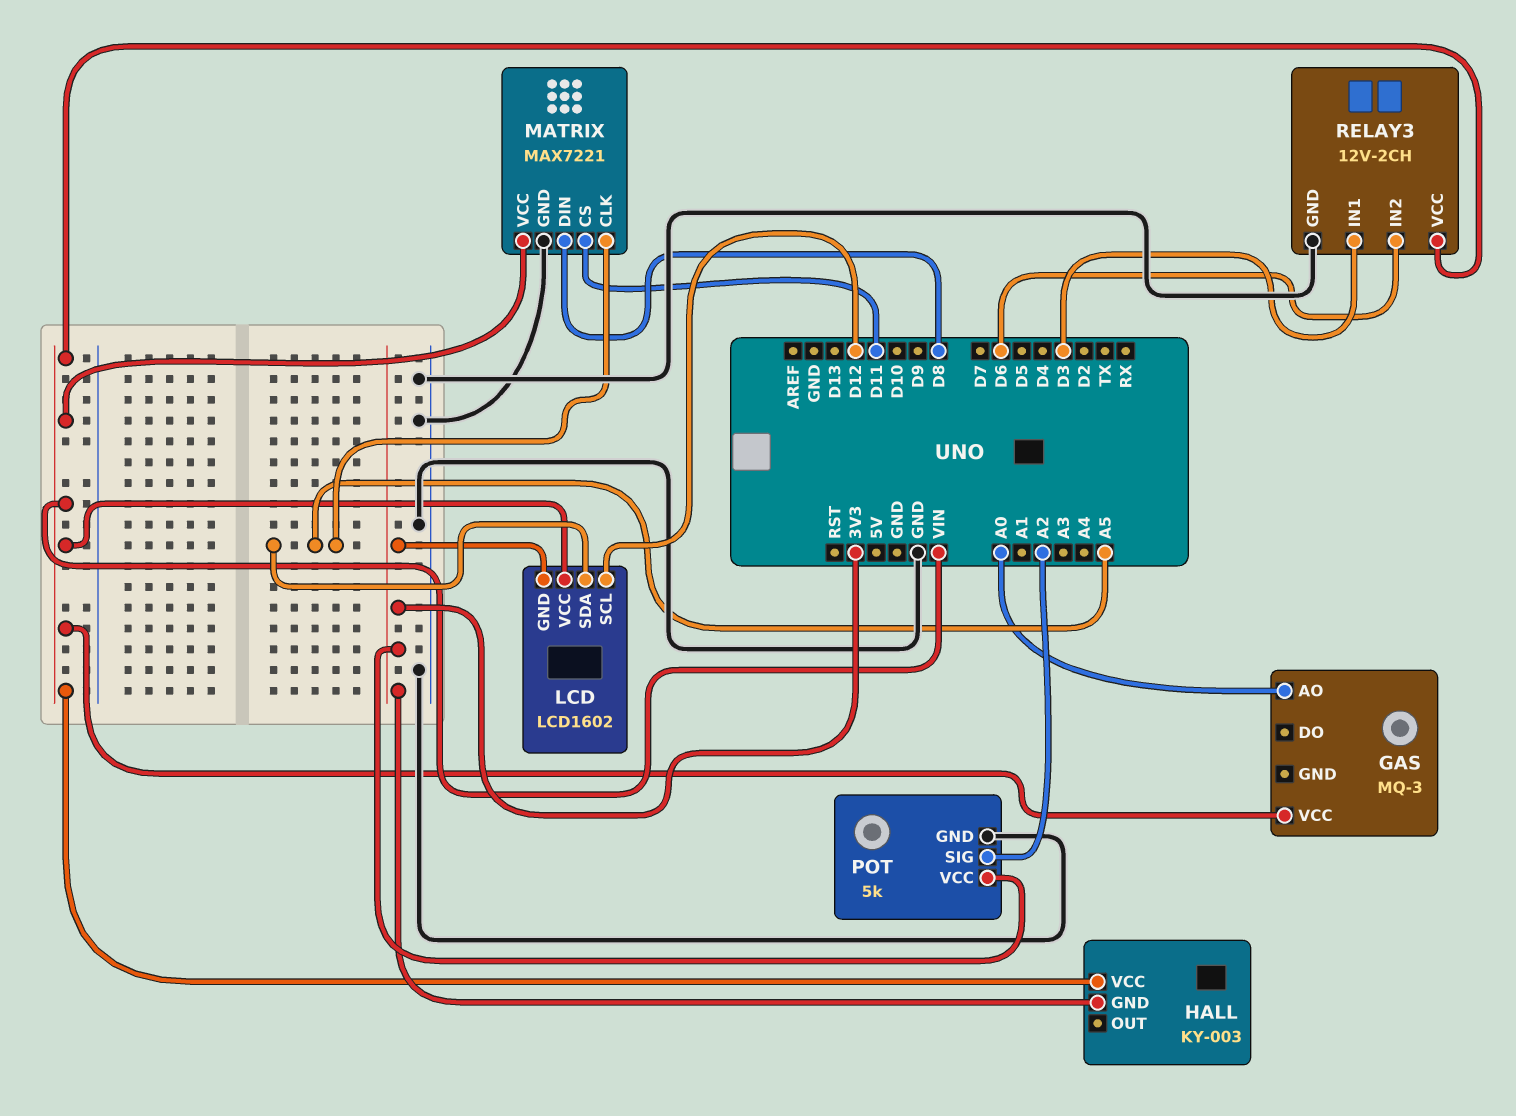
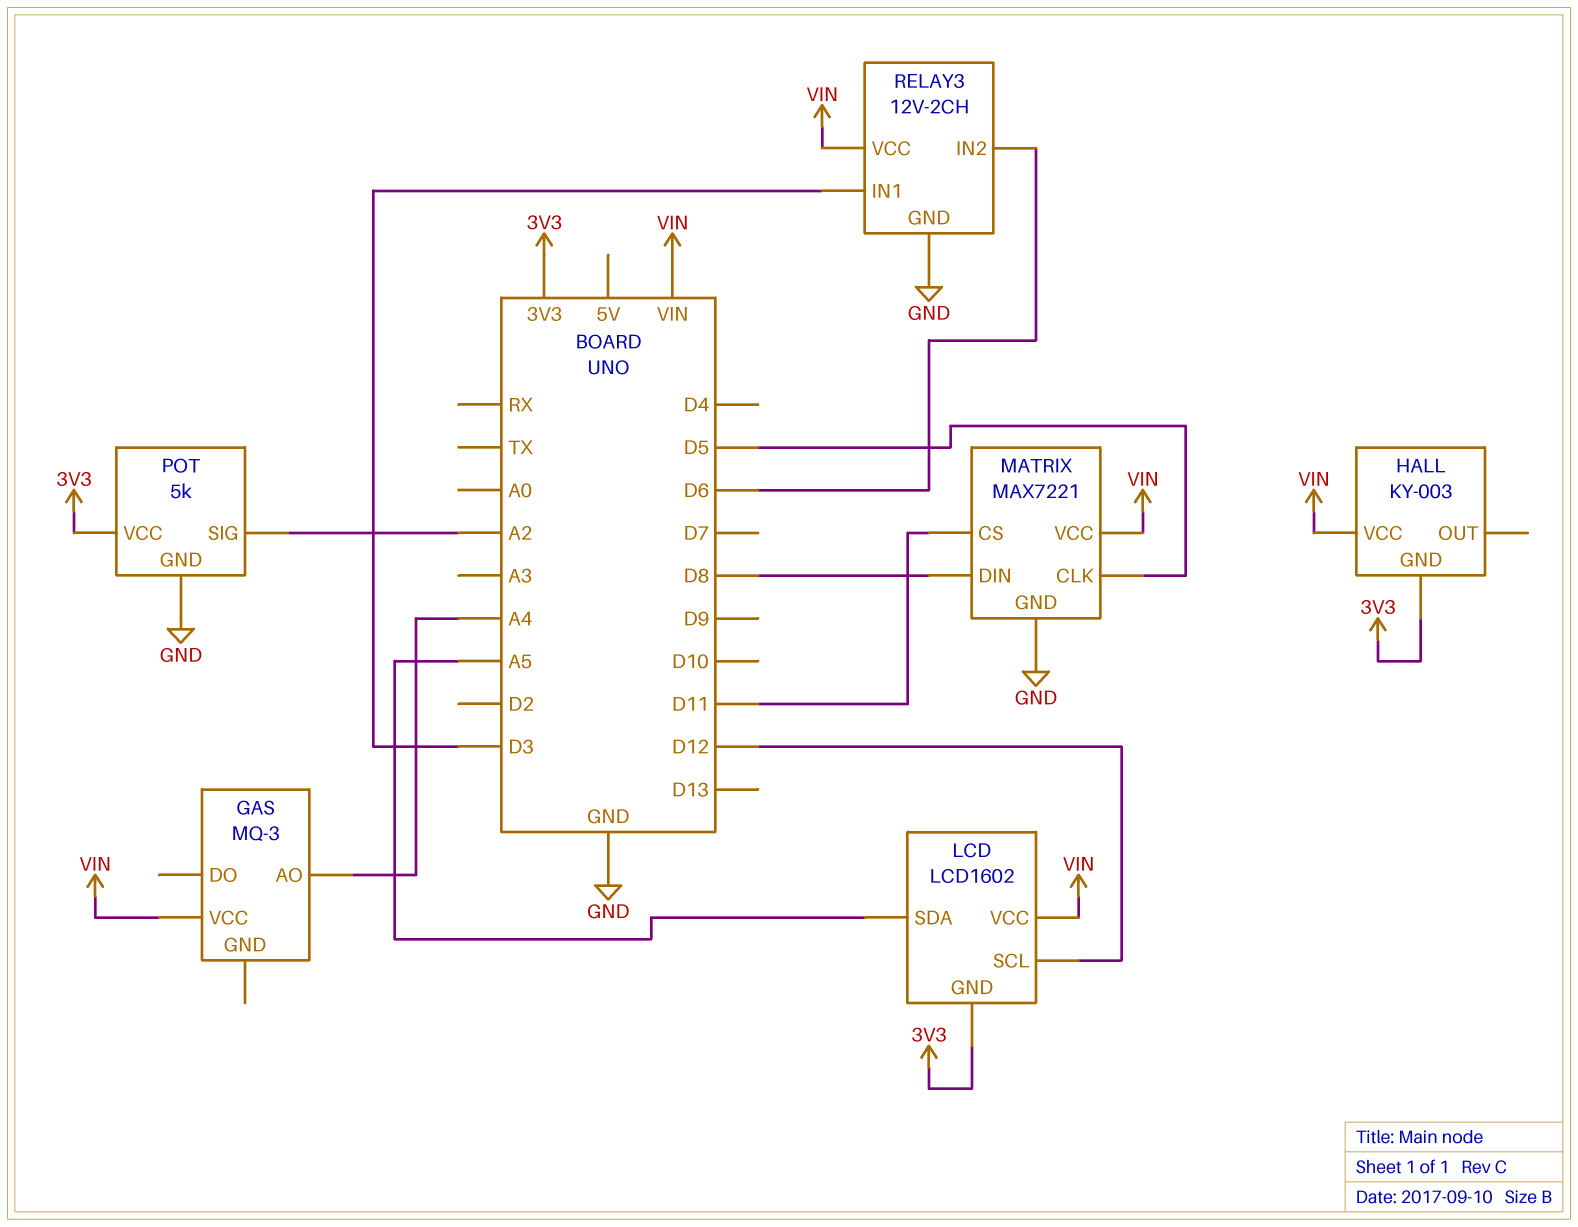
GAS pin AO: A0 -> A4
MATRIX pin CLK: A5 -> D5

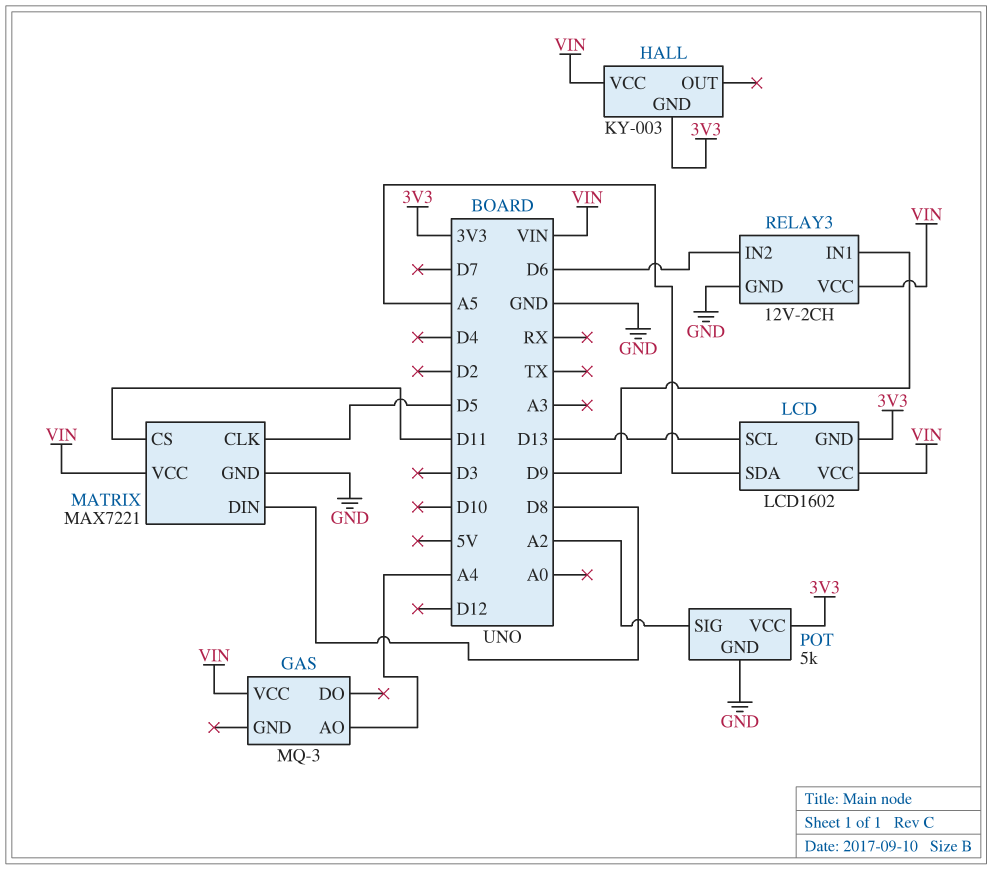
LCD pin SCL: D12 -> D13
RELAY3 pin IN1: D3 -> D9

